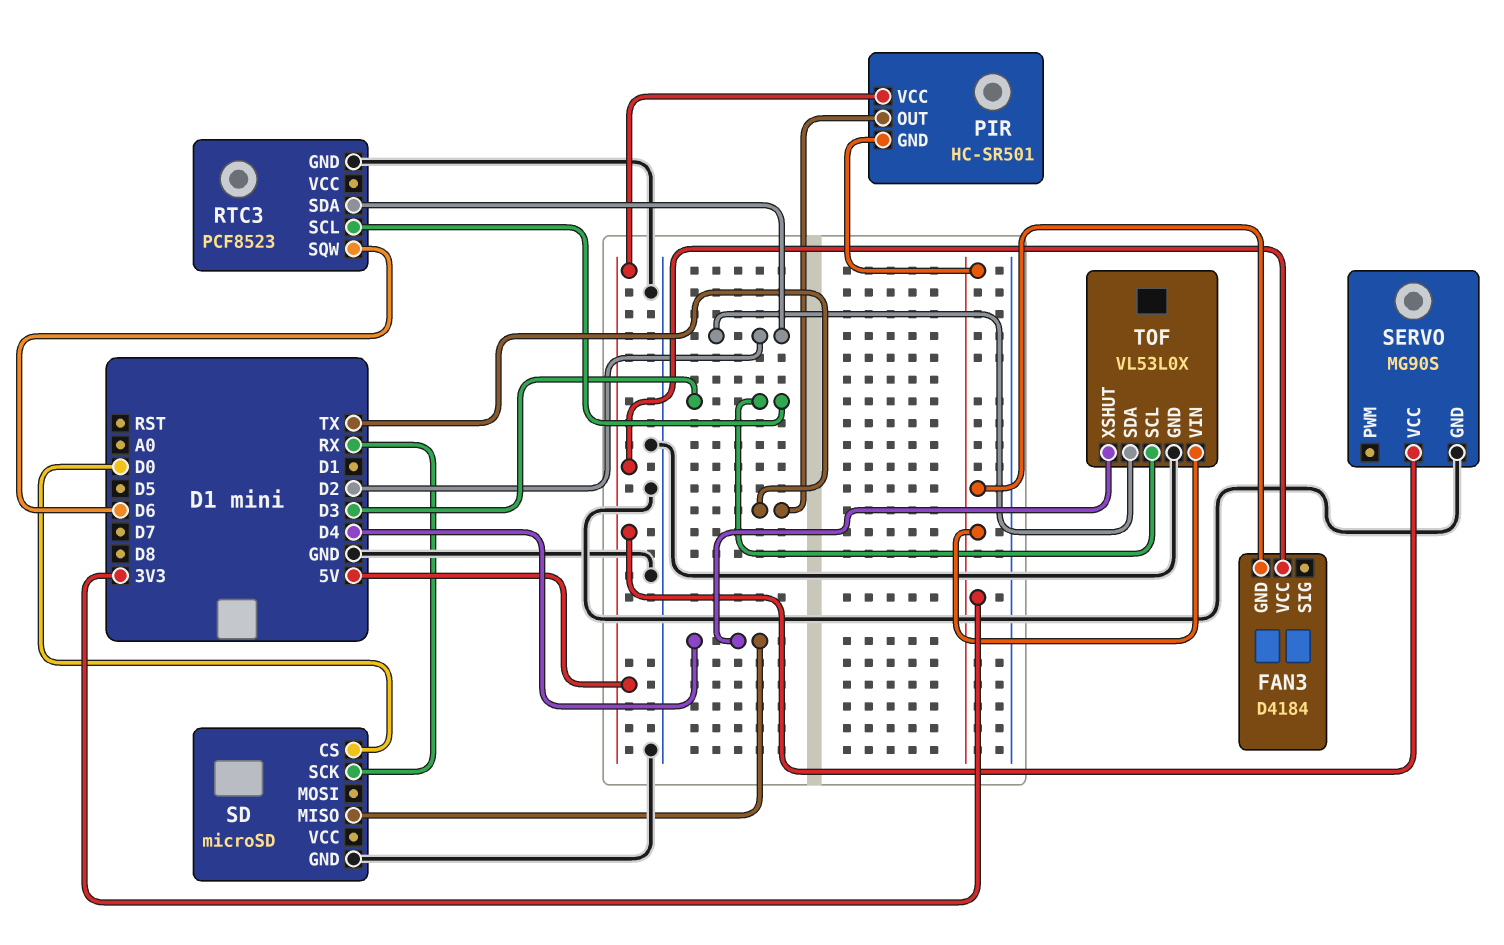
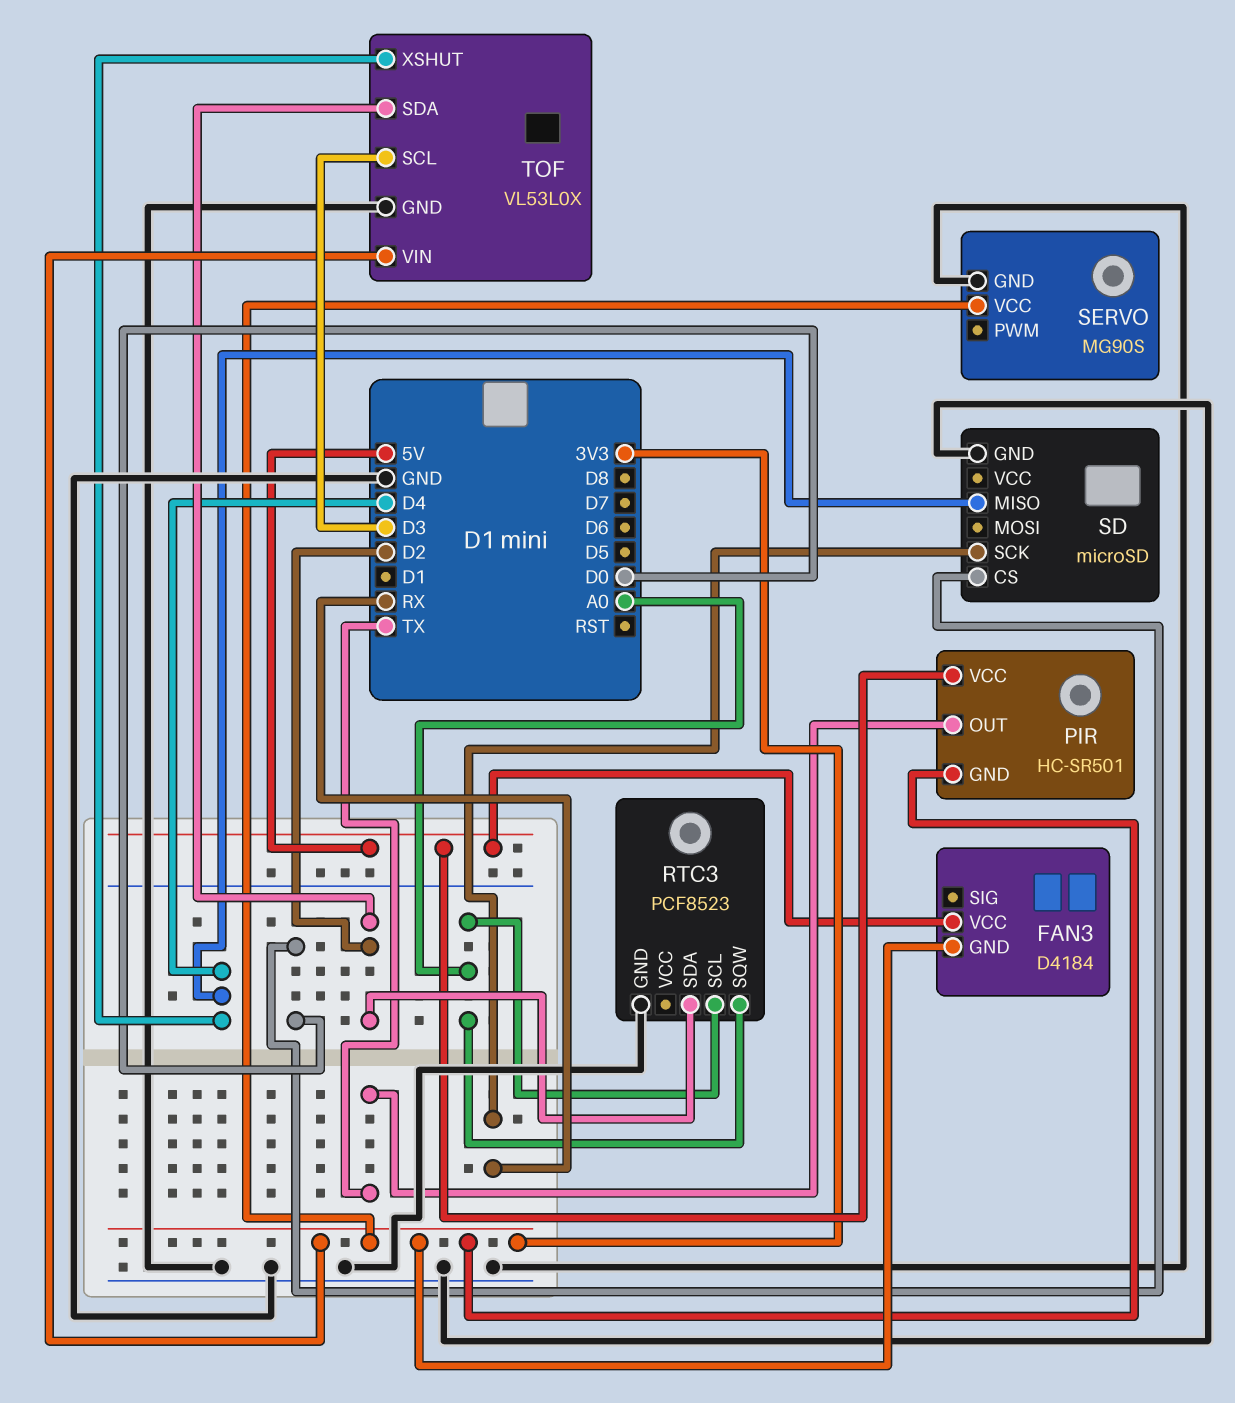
RTC3 pin SCL: D3 -> A0
RTC3 pin SQW: D6 -> A0
SERVO pin VCC: 5V -> 3V3

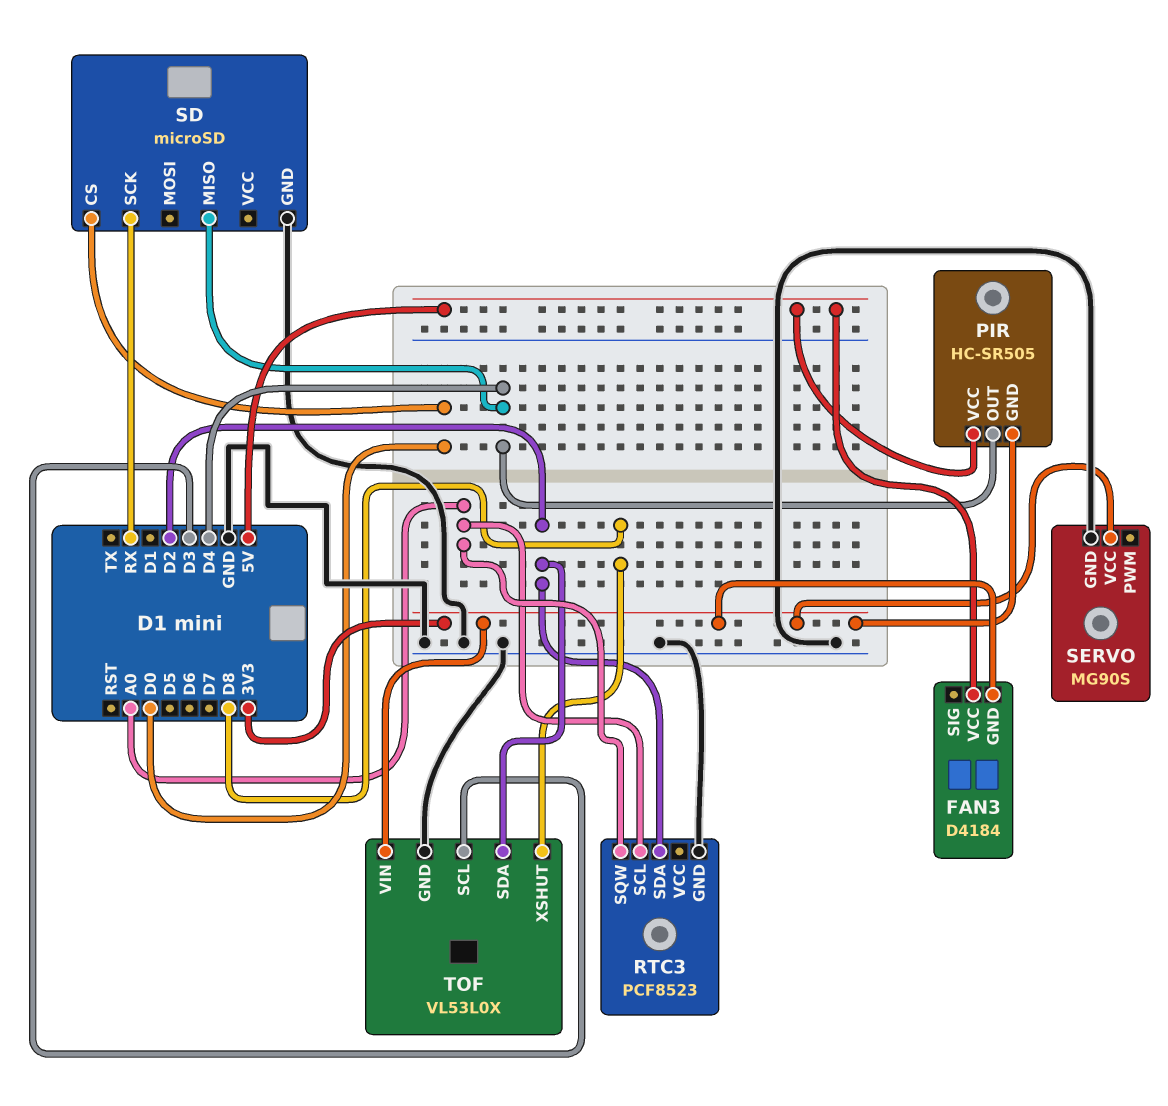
PIR: HC-SR501 -> HC-SR505
PIR pin OUT: TX -> D4
TOF pin XSHUT: D4 -> D8

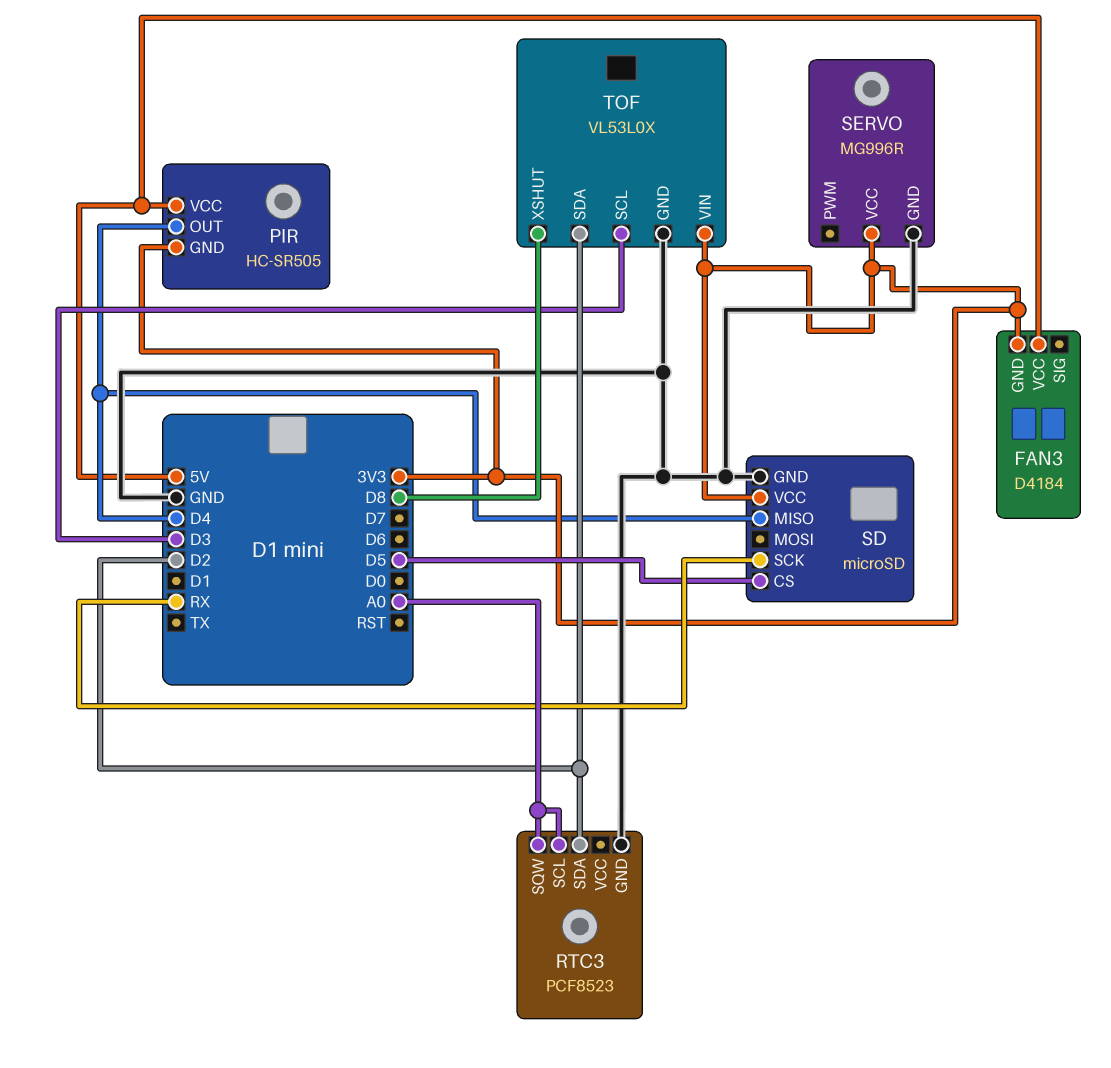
SD pin CS: D0 -> D5
SD pin VCC: none -> 3V3
SERVO: MG90S -> MG996R

